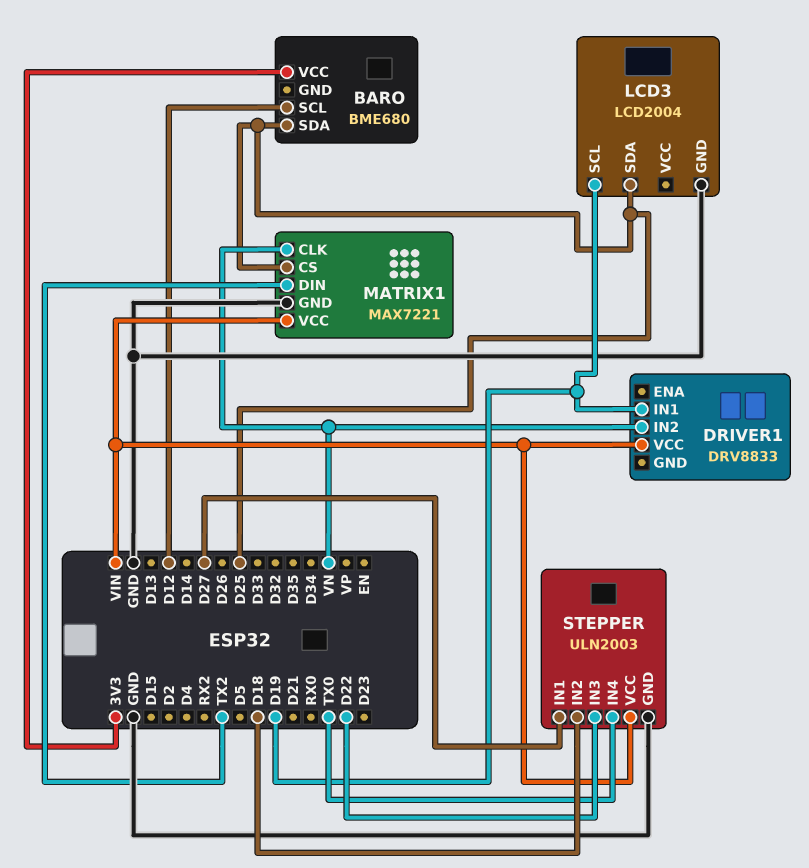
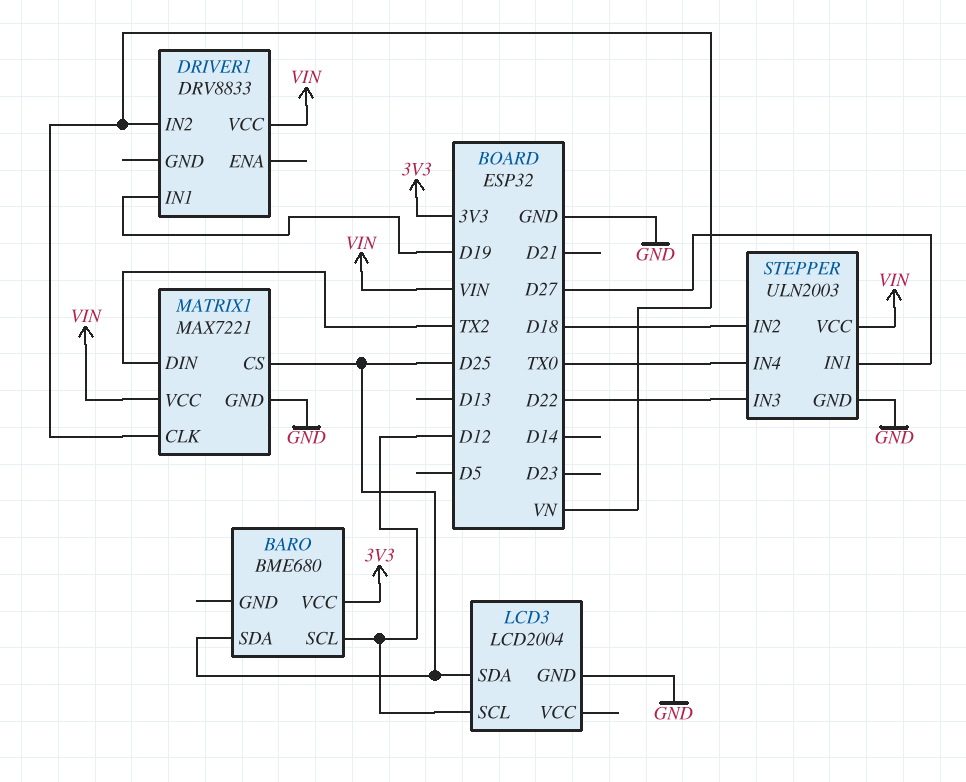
LCD3 pin SCL: D19 -> D12

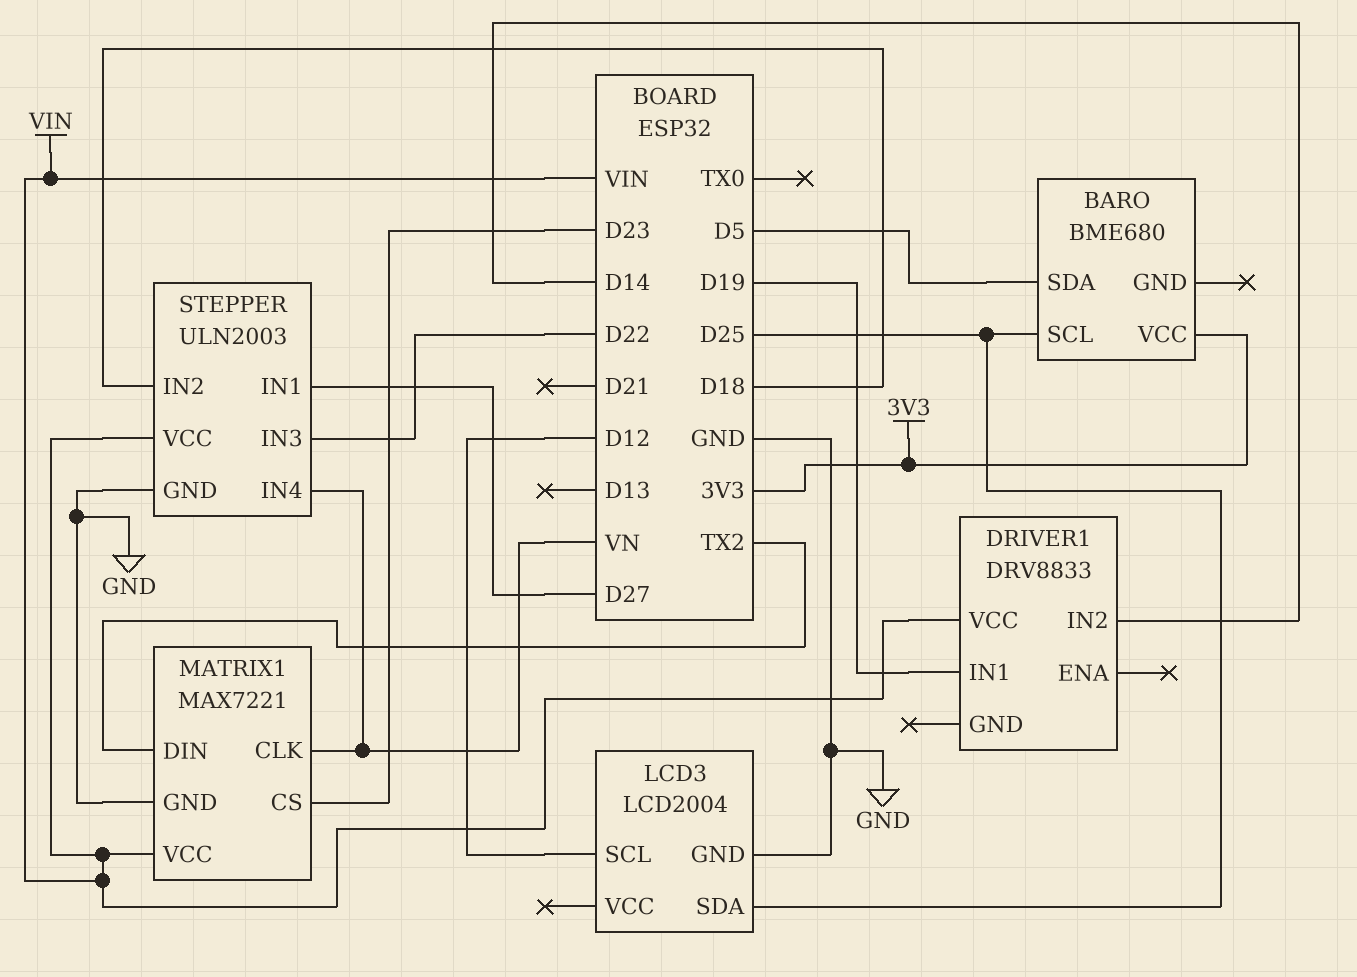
BARO pin SCL: D12 -> D25
BARO pin SDA: D25 -> D5
DRIVER1 pin IN2: VN -> D14
MATRIX1 pin CS: D25 -> D23
STEPPER pin IN4: TX0 -> VN

